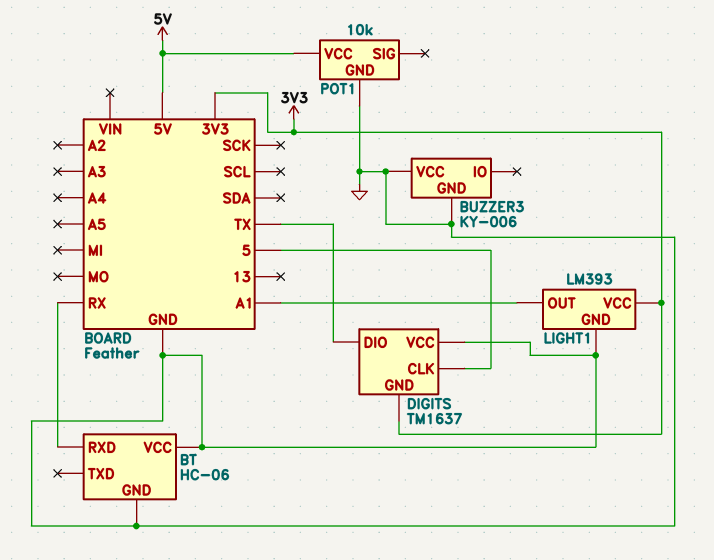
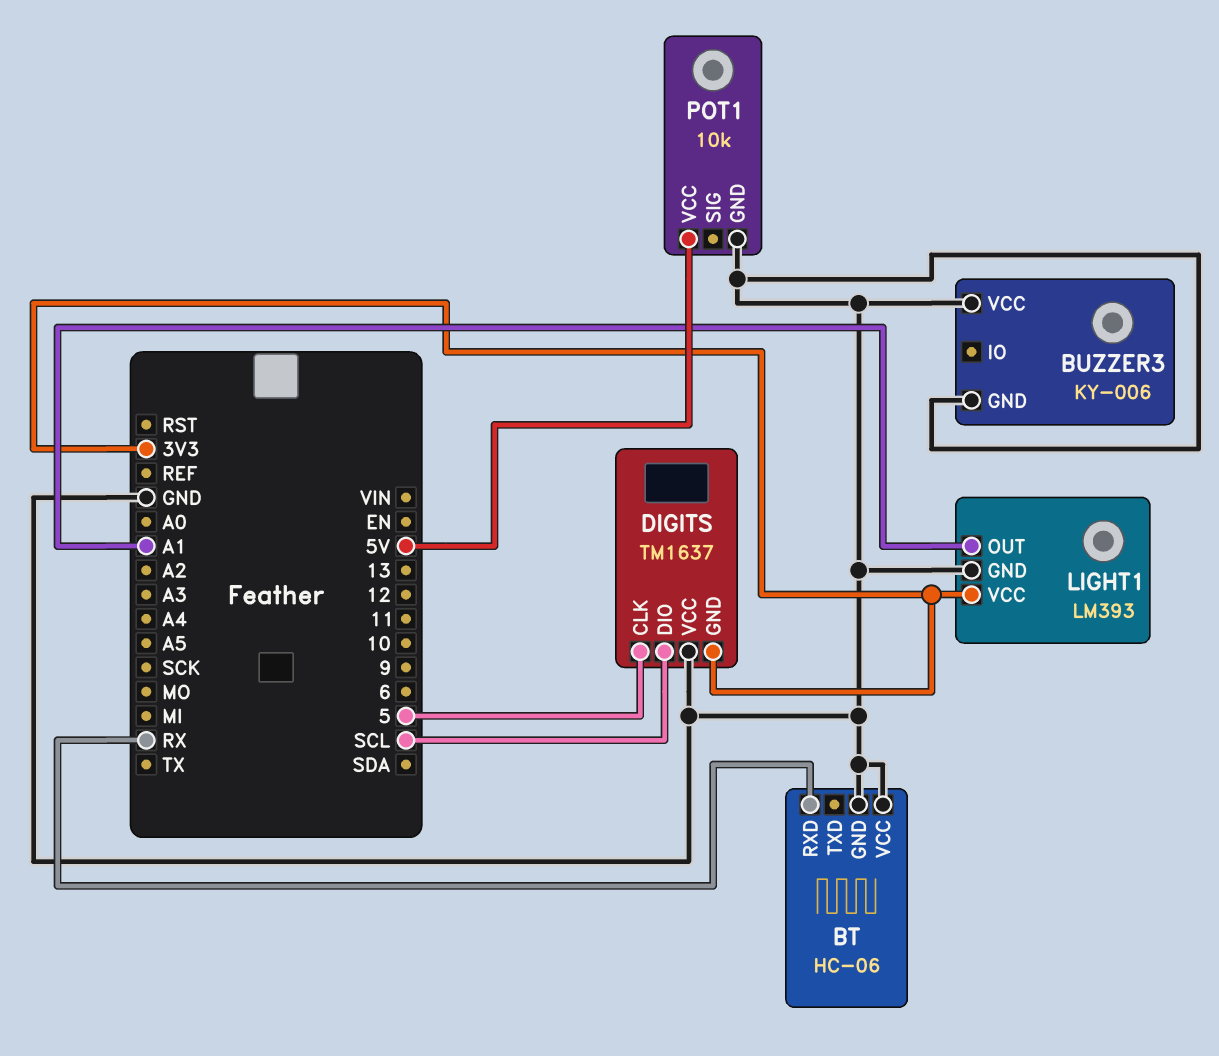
DIGITS pin DIO: TX -> SCL

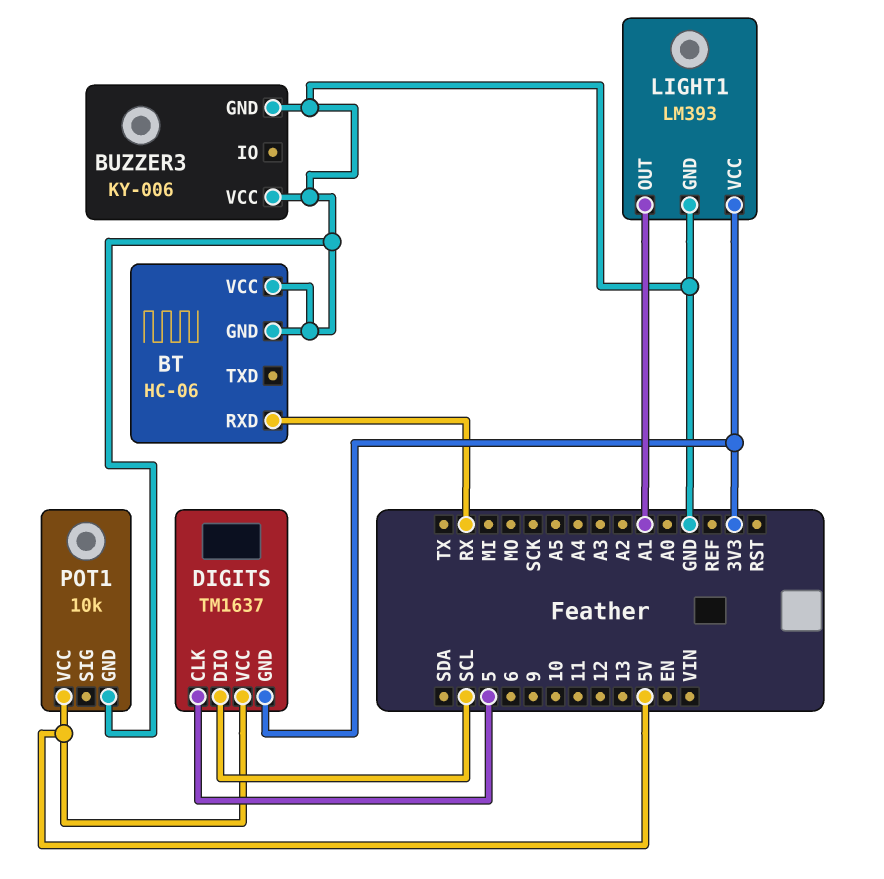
DIGITS pin VCC: GND -> 5V

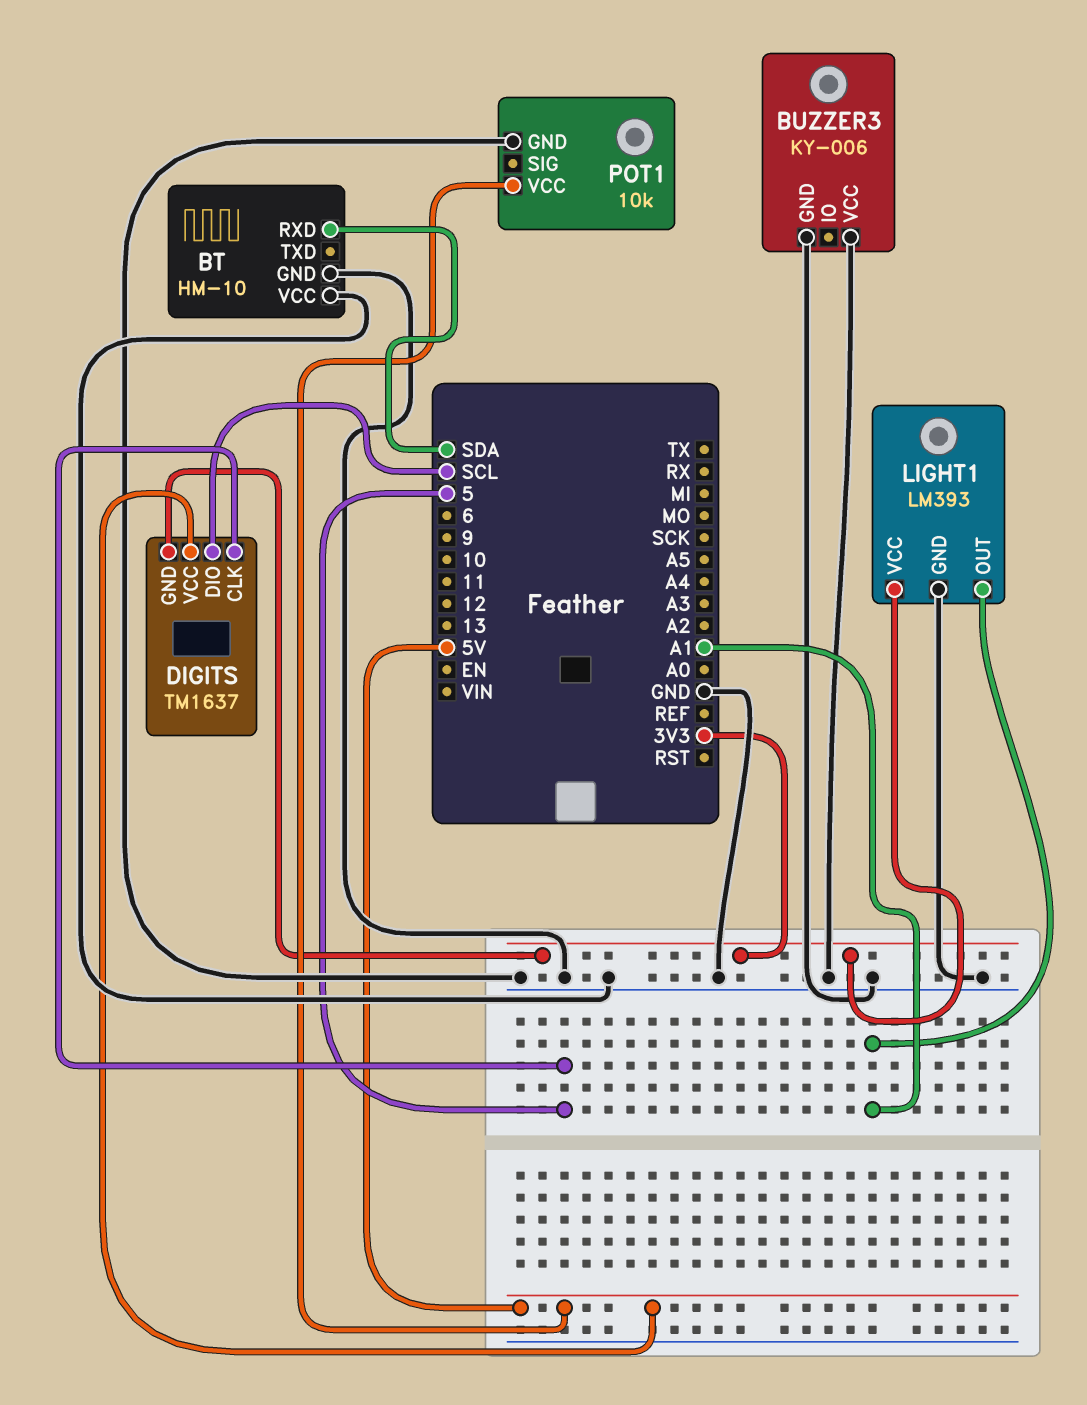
BT: HC-06 -> HM-10
BT pin RXD: RX -> SDA

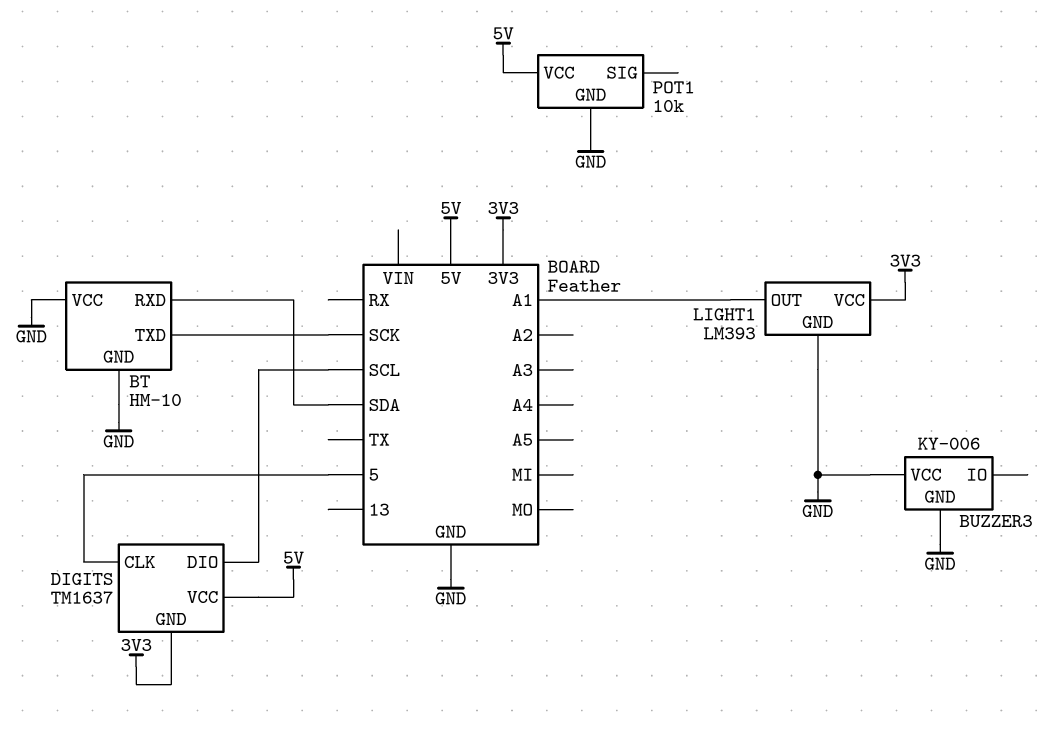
BT pin TXD: none -> SCK

